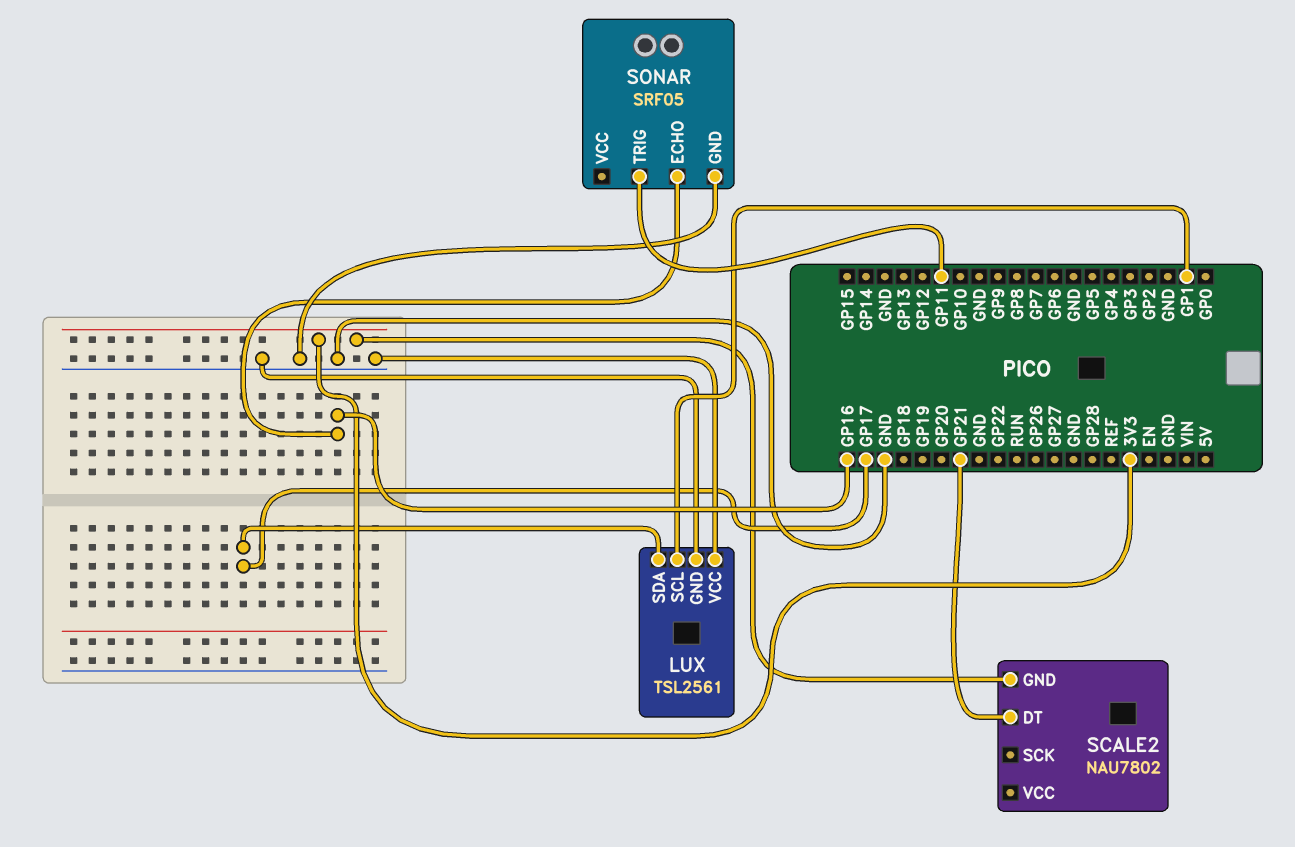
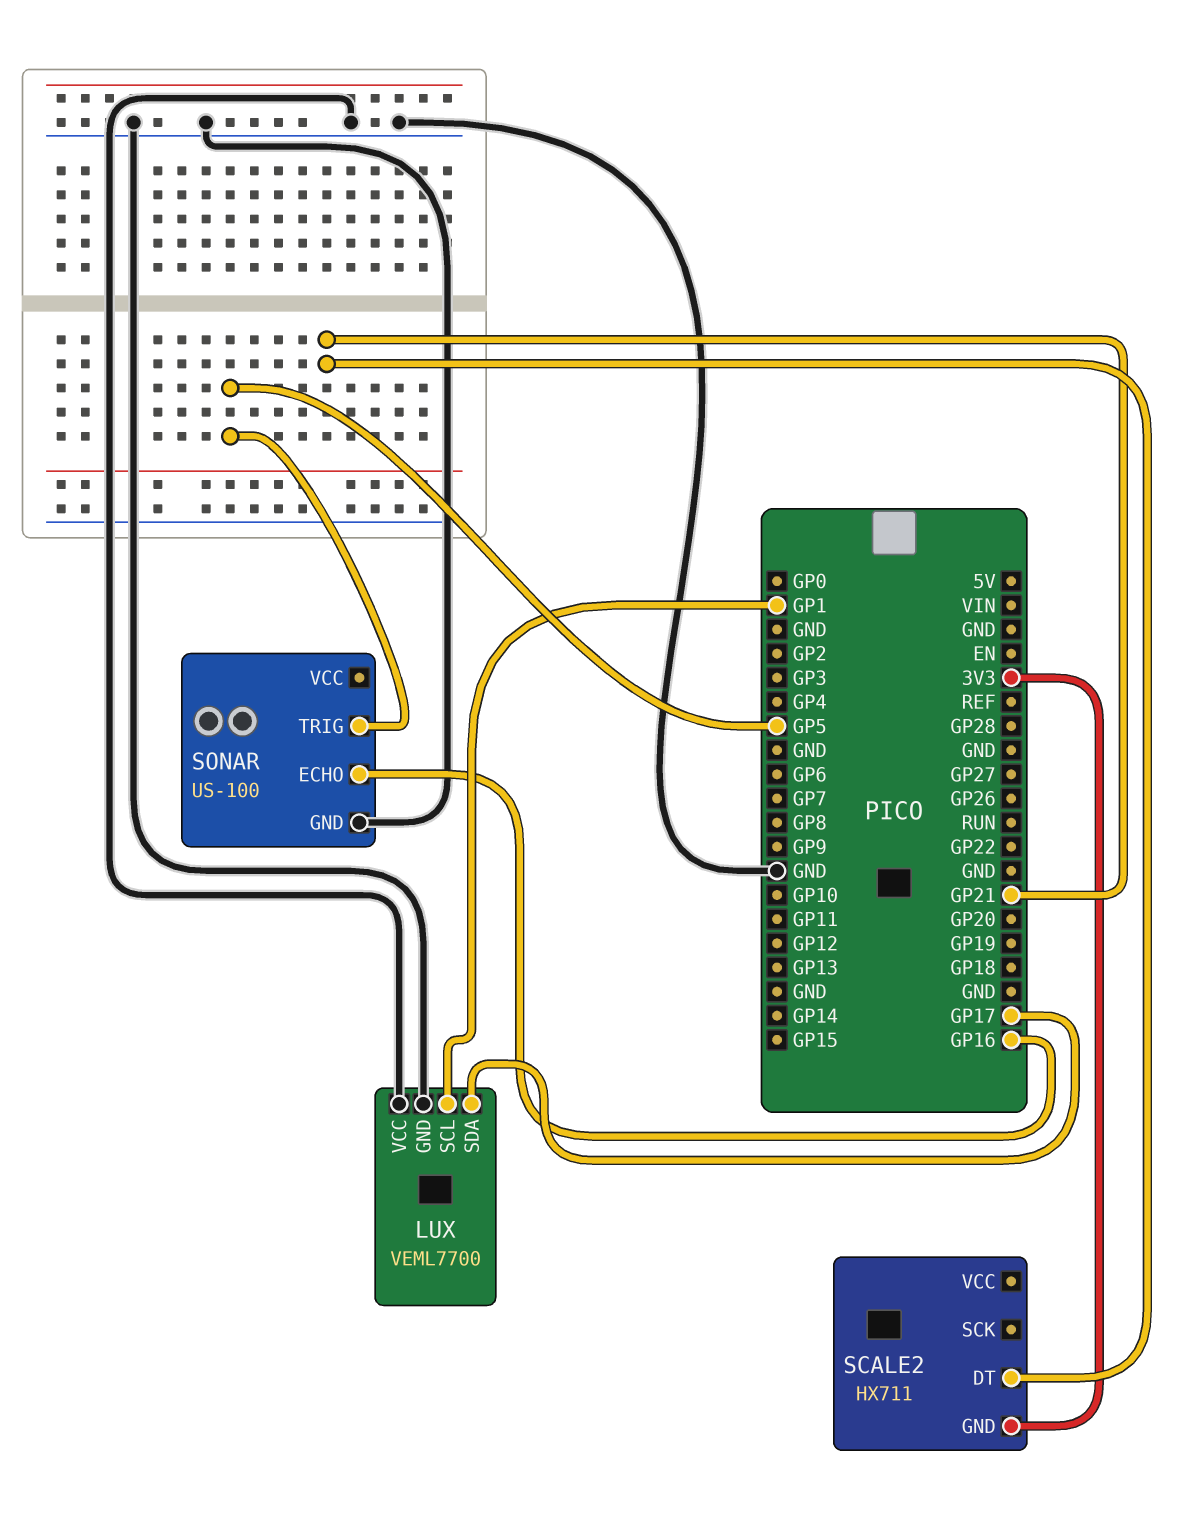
LUX: TSL2561 -> VEML7700
SCALE2: NAU7802 -> HX711
SONAR: SRF05 -> US-100
SONAR pin TRIG: GP11 -> GP5

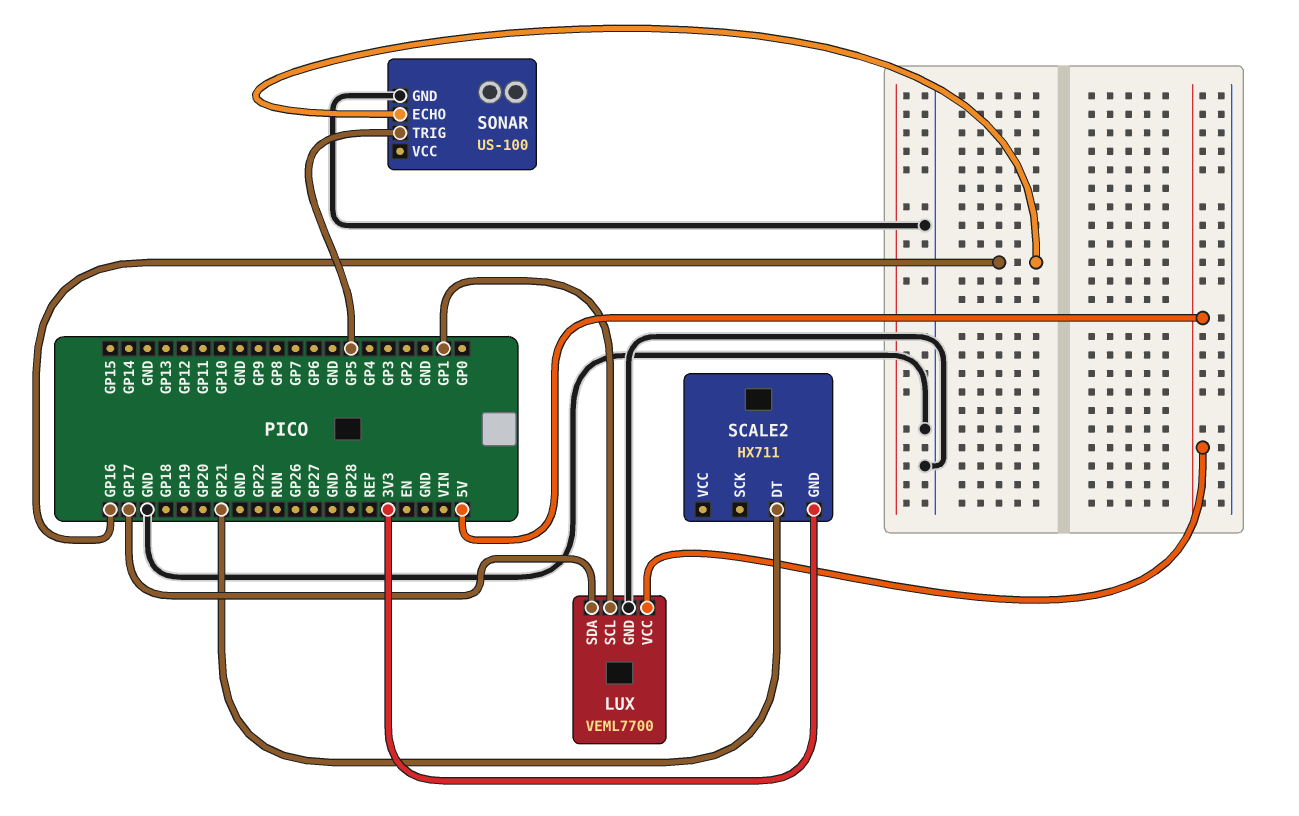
LUX pin VCC: GND -> 5V

